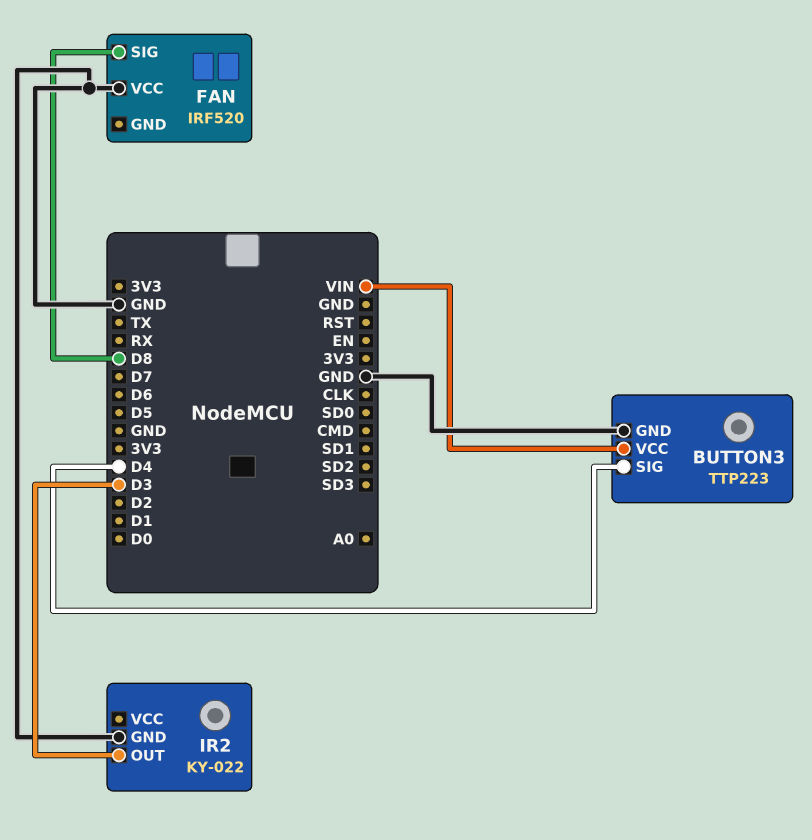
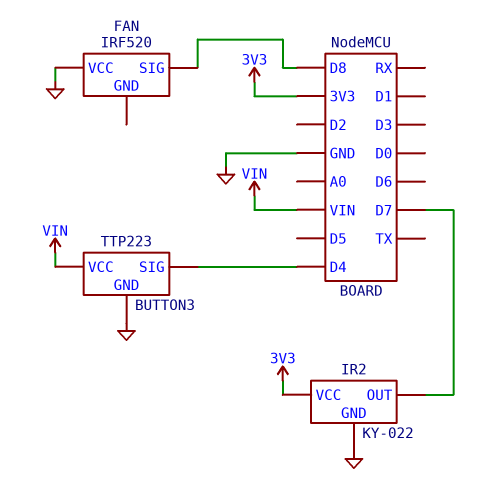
IR2 pin OUT: D3 -> D7
IR2 pin VCC: none -> 3V3

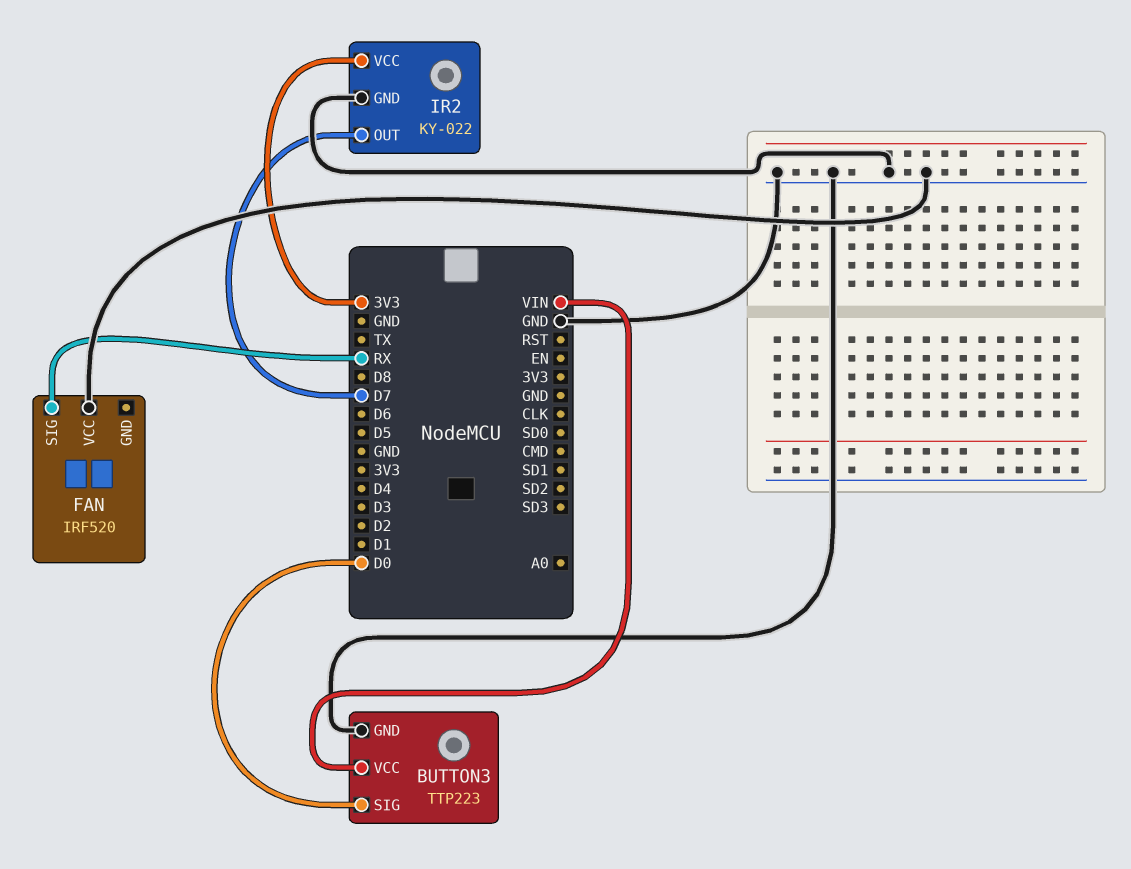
BUTTON3 pin SIG: D4 -> D0
FAN pin SIG: D8 -> RX

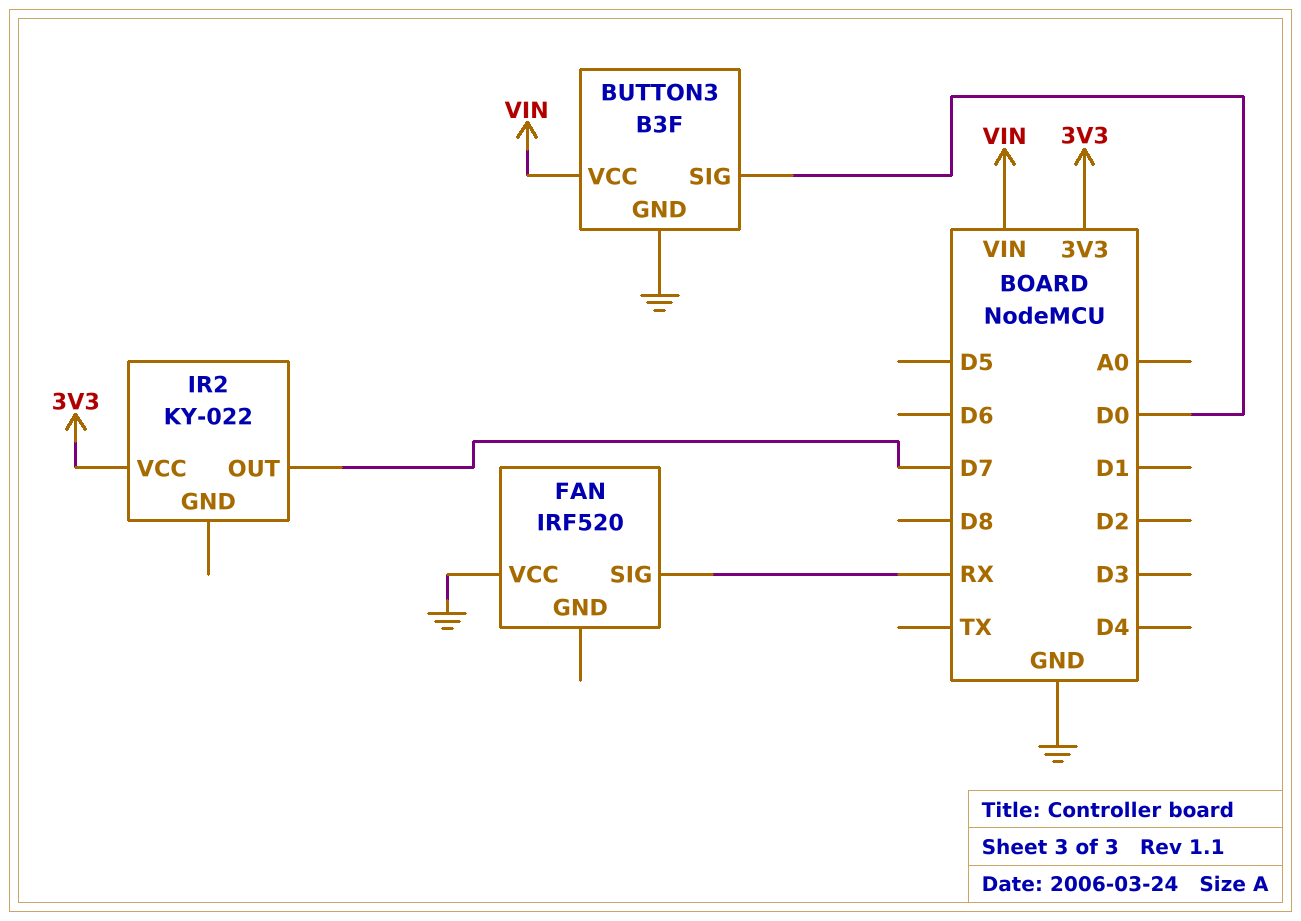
BUTTON3: TTP223 -> B3F
IR2 pin GND: GND -> none

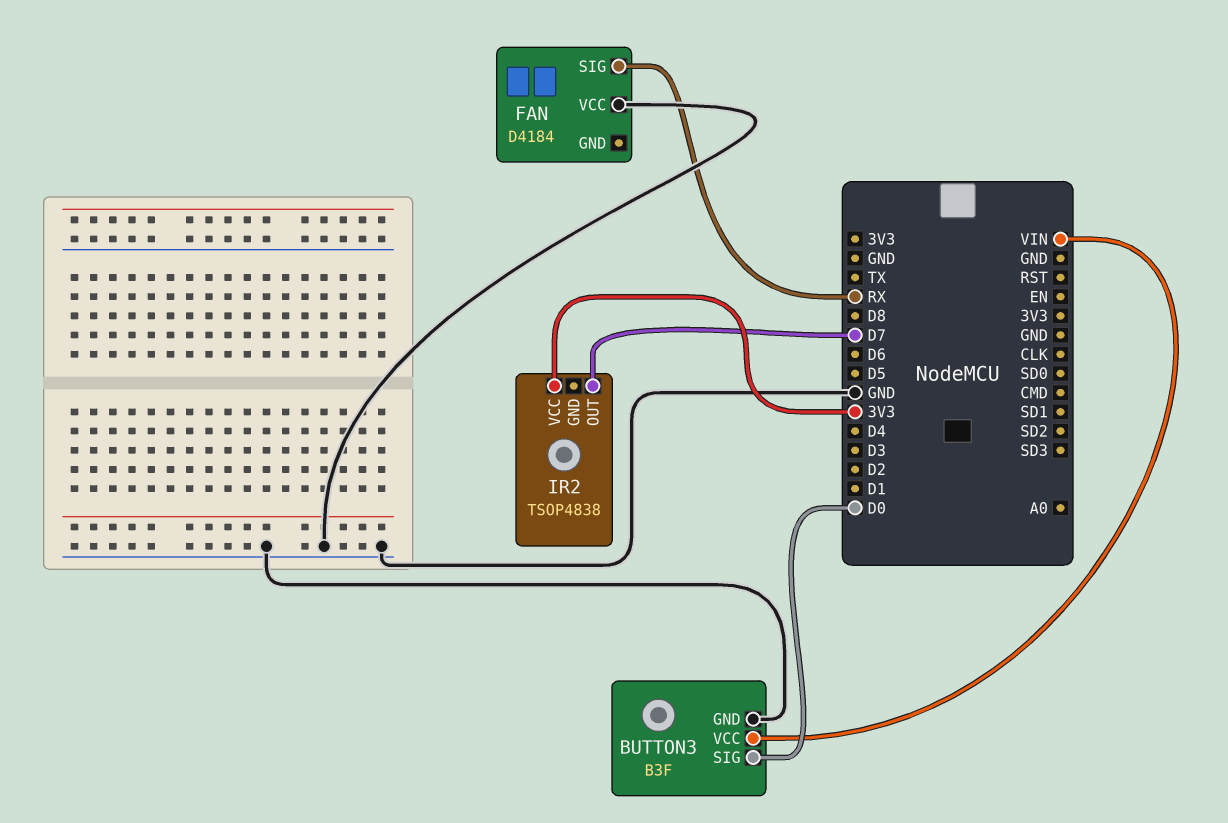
FAN: IRF520 -> D4184
IR2: KY-022 -> TSOP4838

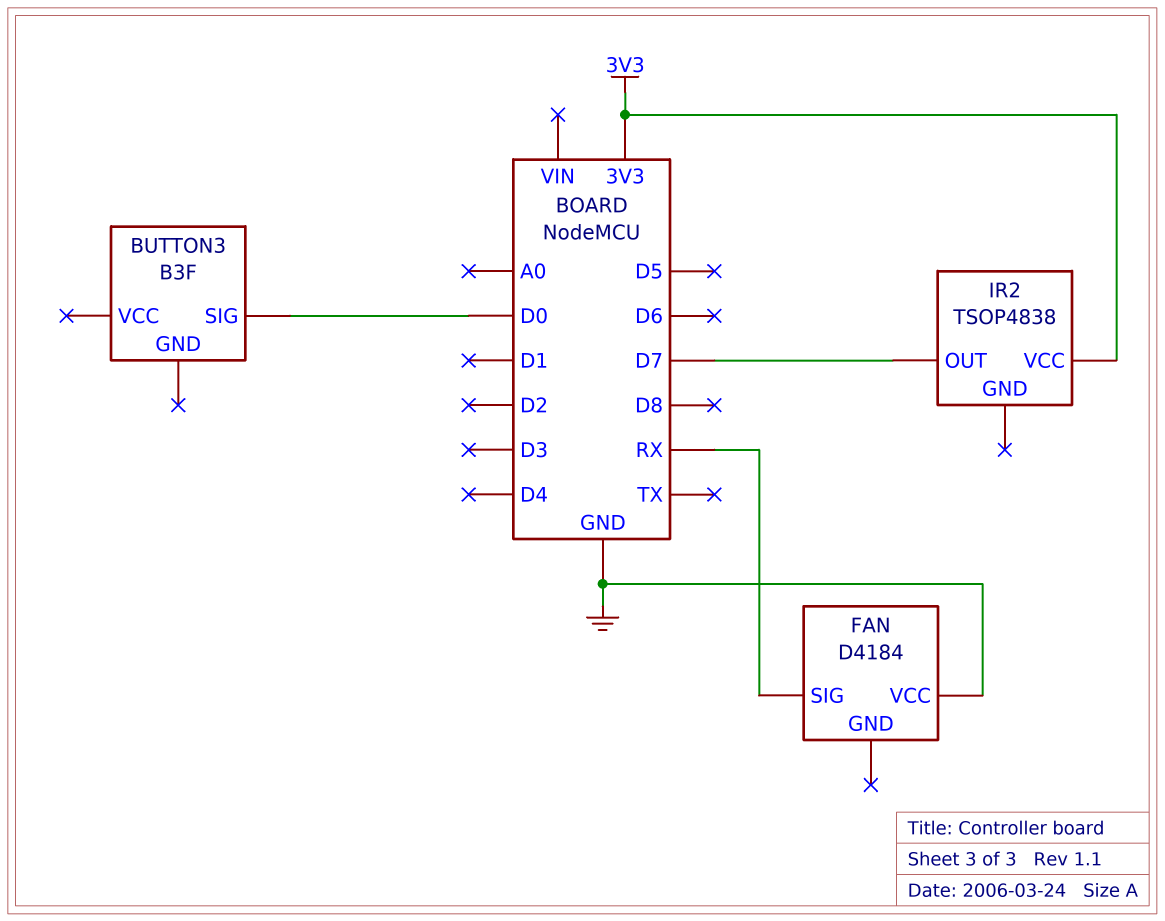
BUTTON3 pin GND: GND -> none
BUTTON3 pin VCC: VIN -> none

